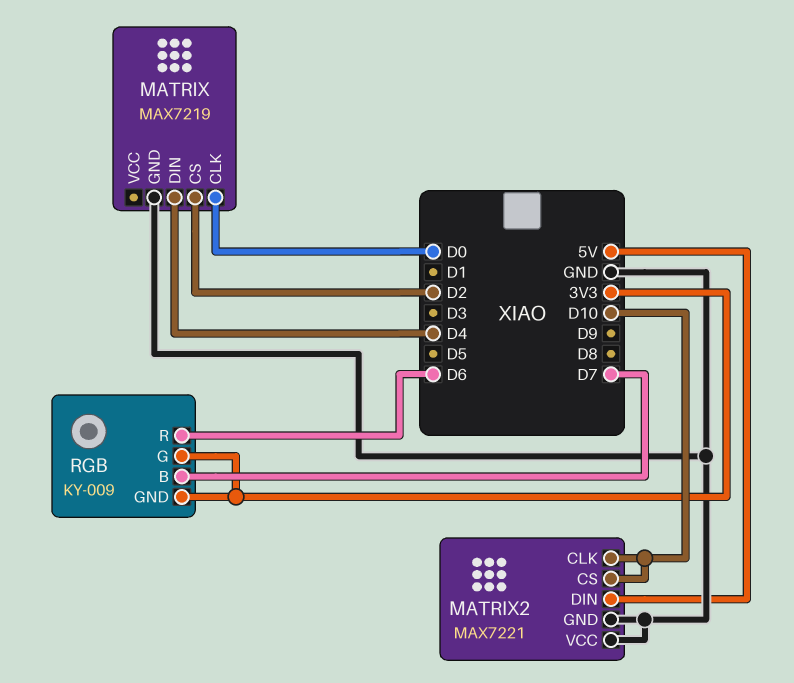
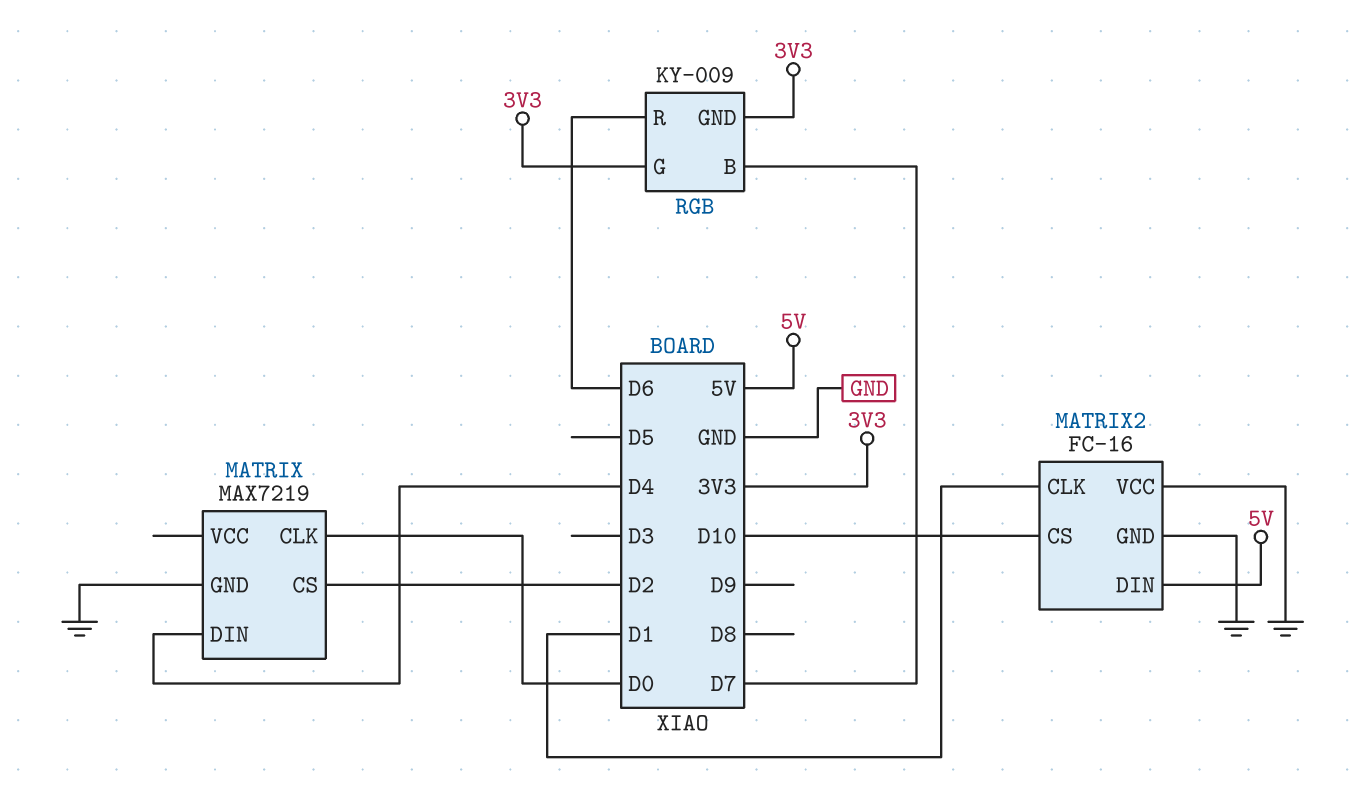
MATRIX2: MAX7221 -> FC-16
MATRIX2 pin CLK: D10 -> D1

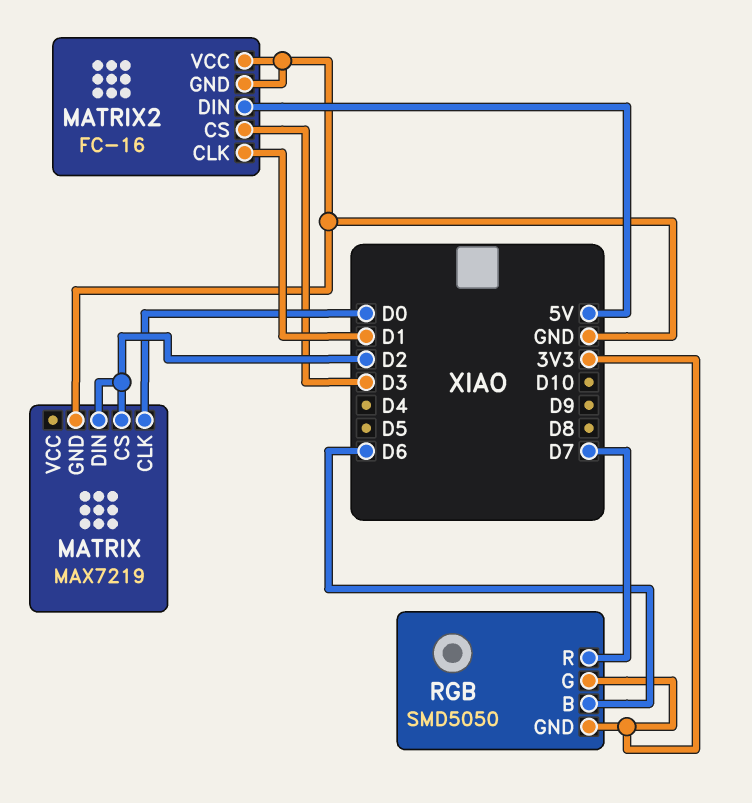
MATRIX pin DIN: D4 -> D2
MATRIX2 pin CS: D10 -> D3
RGB: KY-009 -> SMD5050
RGB pin B: D7 -> D6
RGB pin R: D6 -> D7

